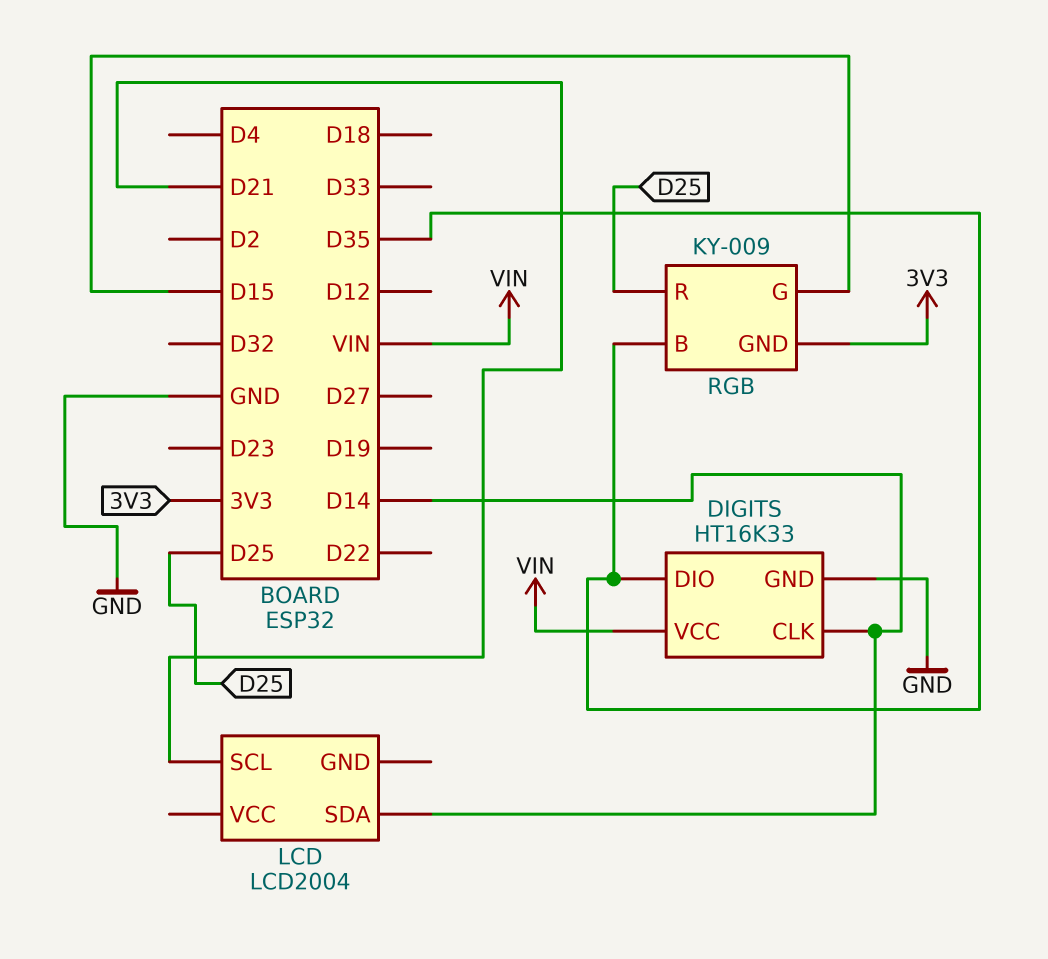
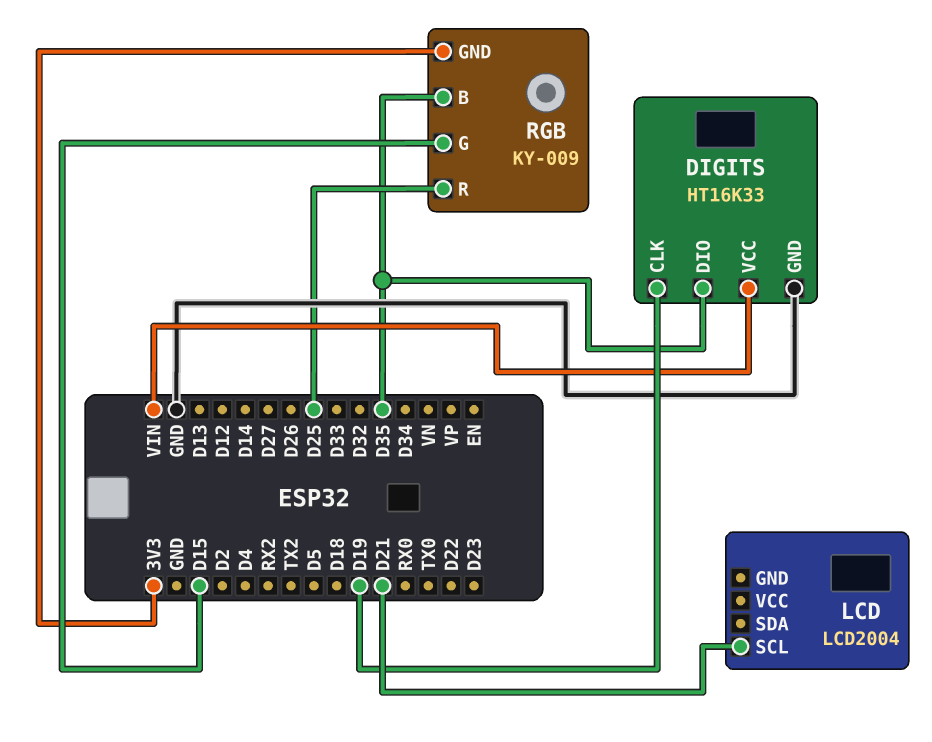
DIGITS pin CLK: D14 -> D19
LCD pin SDA: D14 -> none

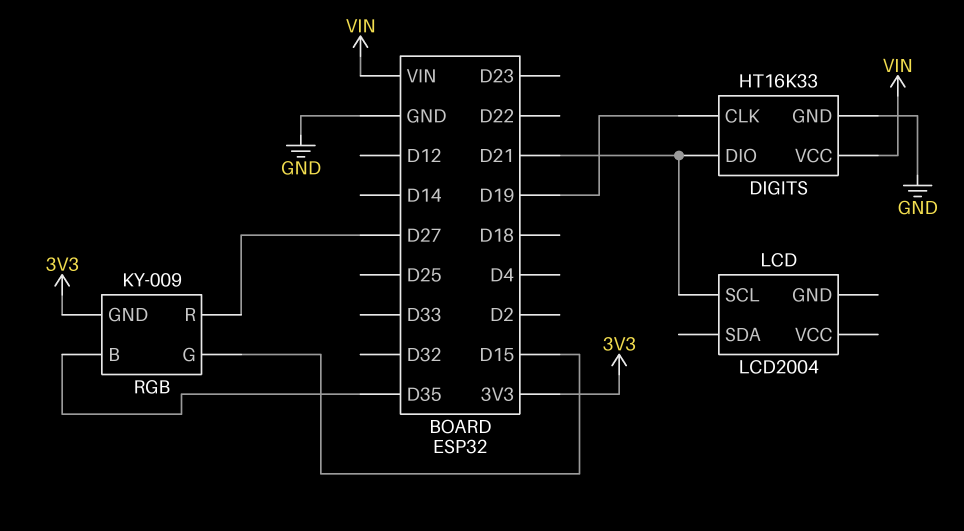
DIGITS pin DIO: D35 -> D21
RGB pin R: D25 -> D27

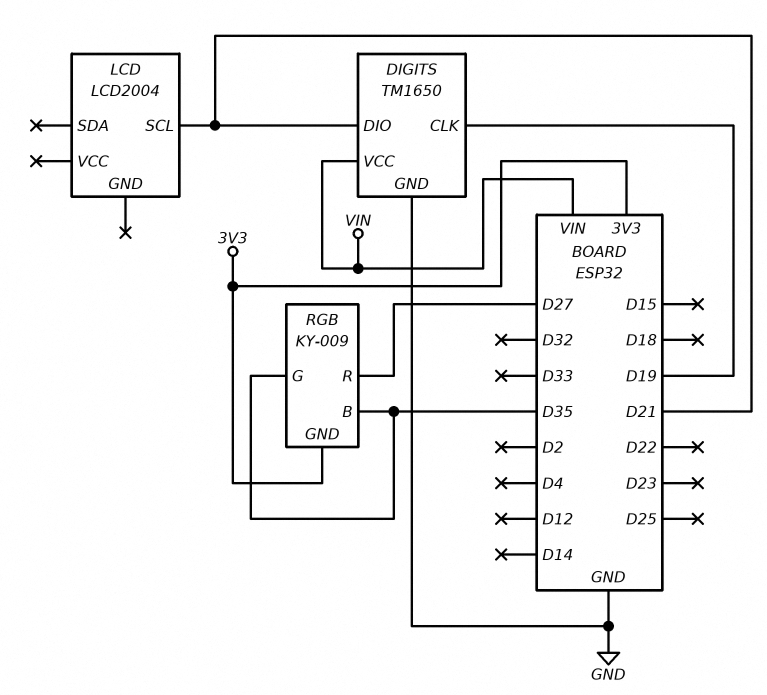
DIGITS: HT16K33 -> TM1650
RGB pin G: D15 -> D35

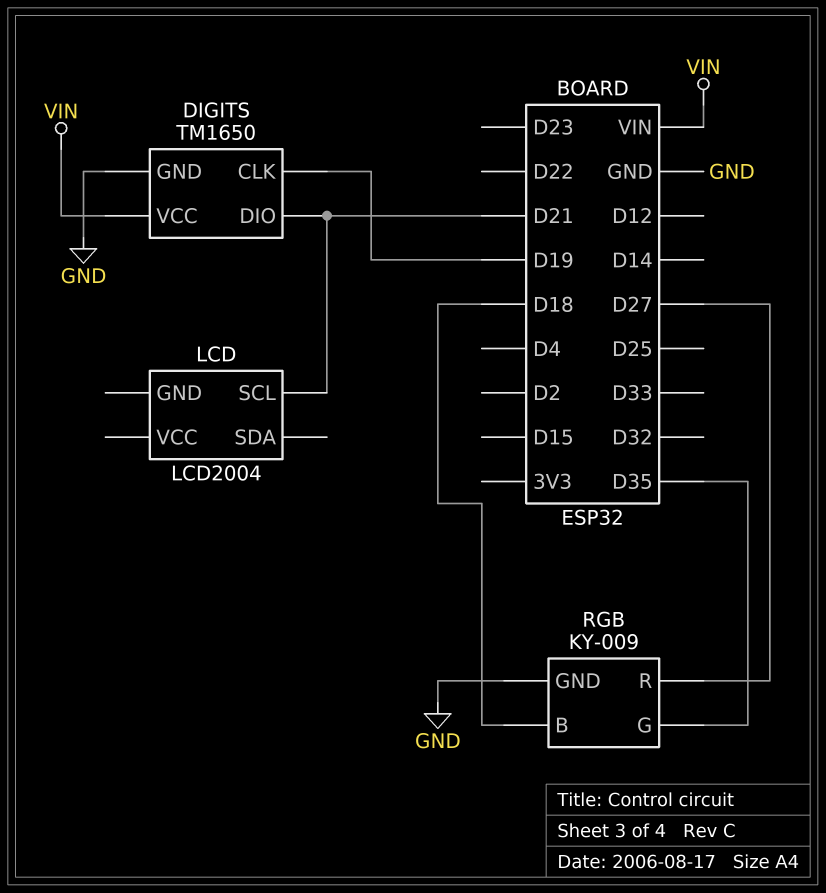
RGB pin B: D35 -> D18
RGB pin GND: 3V3 -> GND

